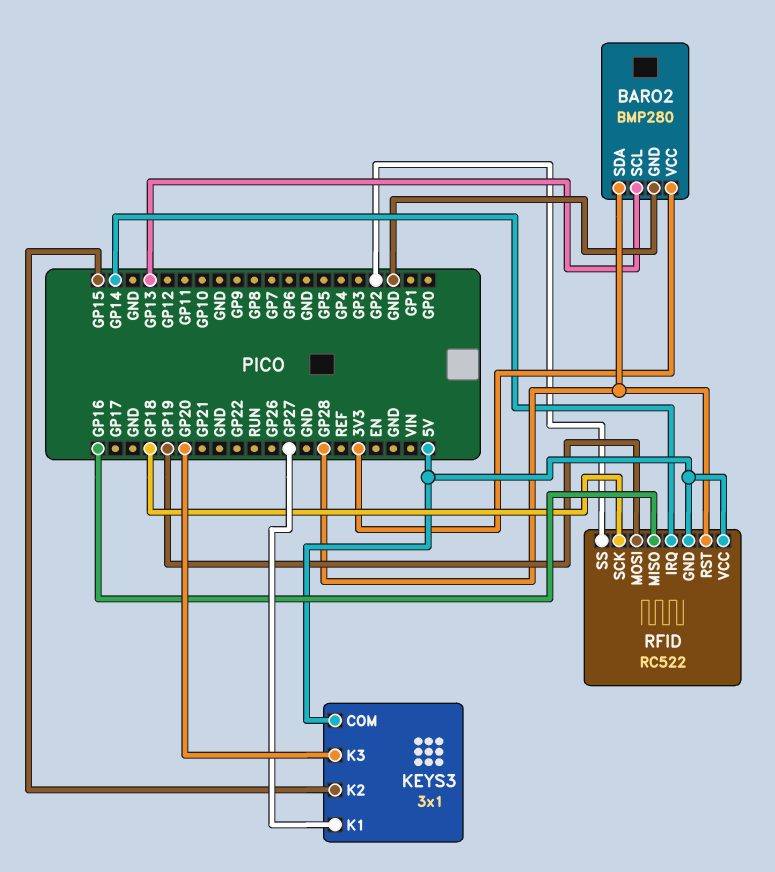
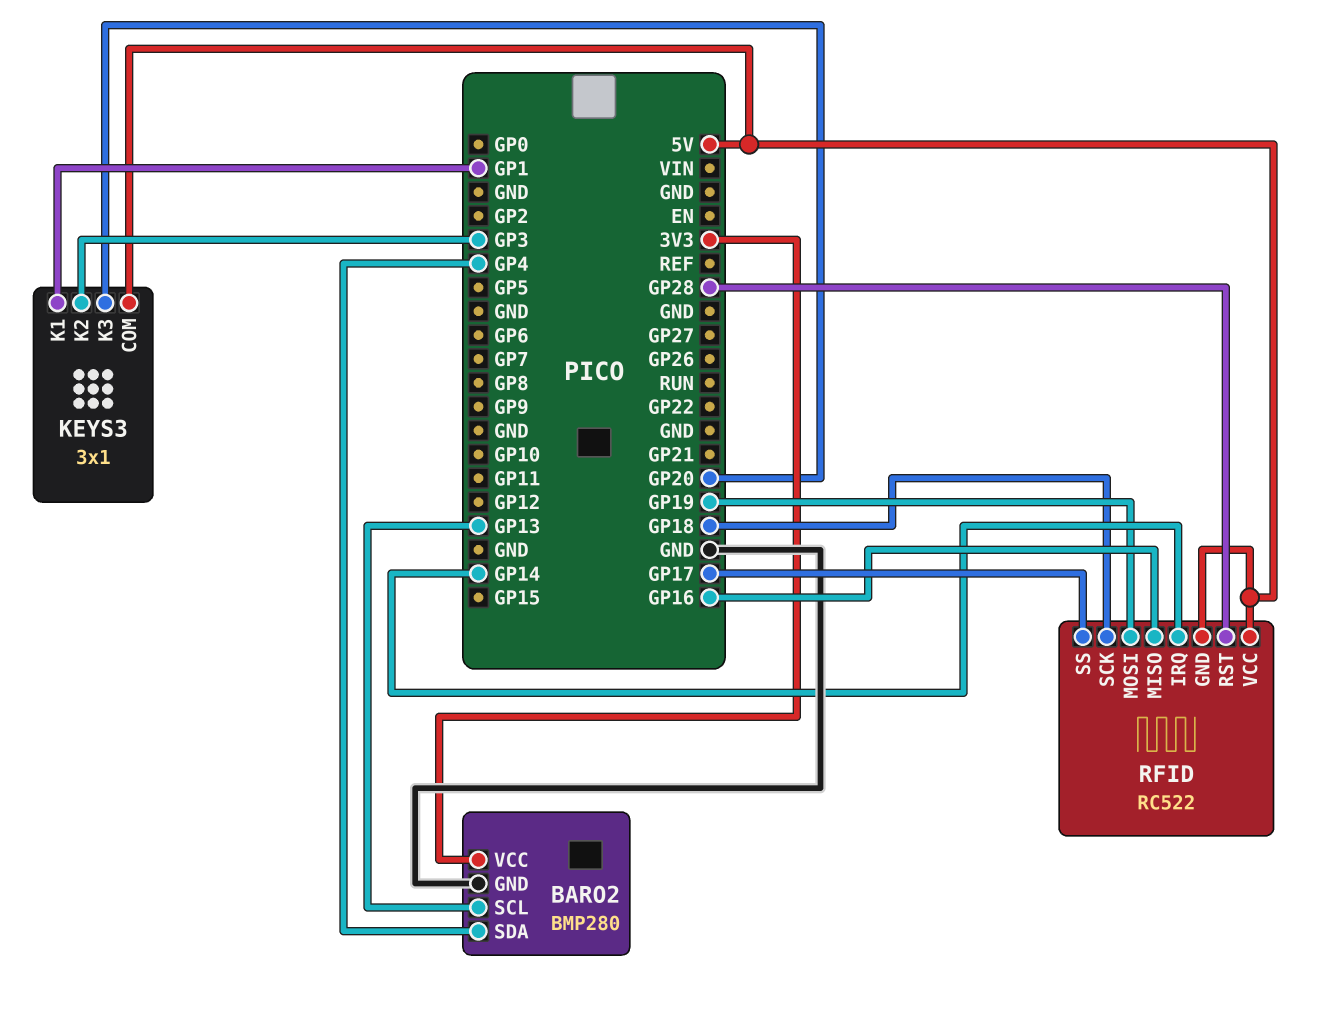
BARO2 pin SDA: GP28 -> GP4
KEYS3 pin K1: GP27 -> GP1
KEYS3 pin K2: GP15 -> GP3
RFID pin SS: GP2 -> GP17

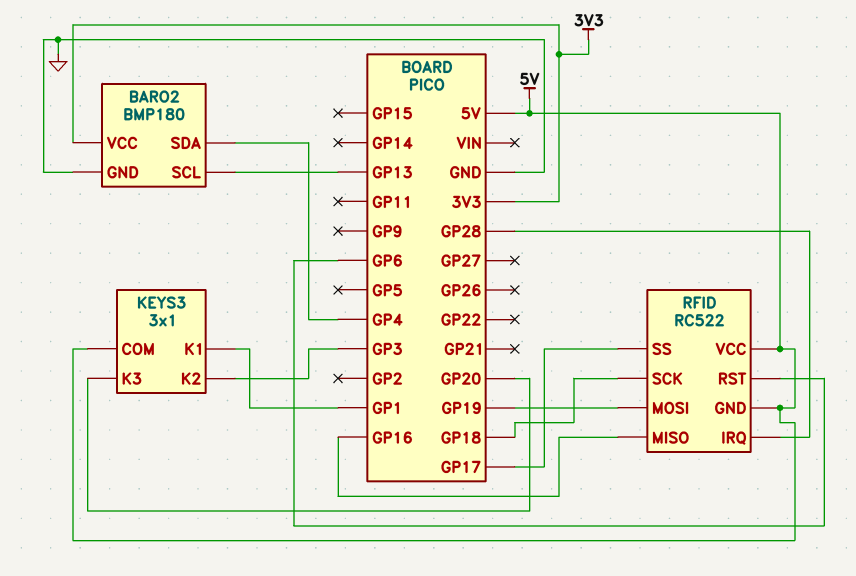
BARO2: BMP280 -> BMP180
RFID pin IRQ: GP14 -> GP28
RFID pin RST: GP28 -> GP6

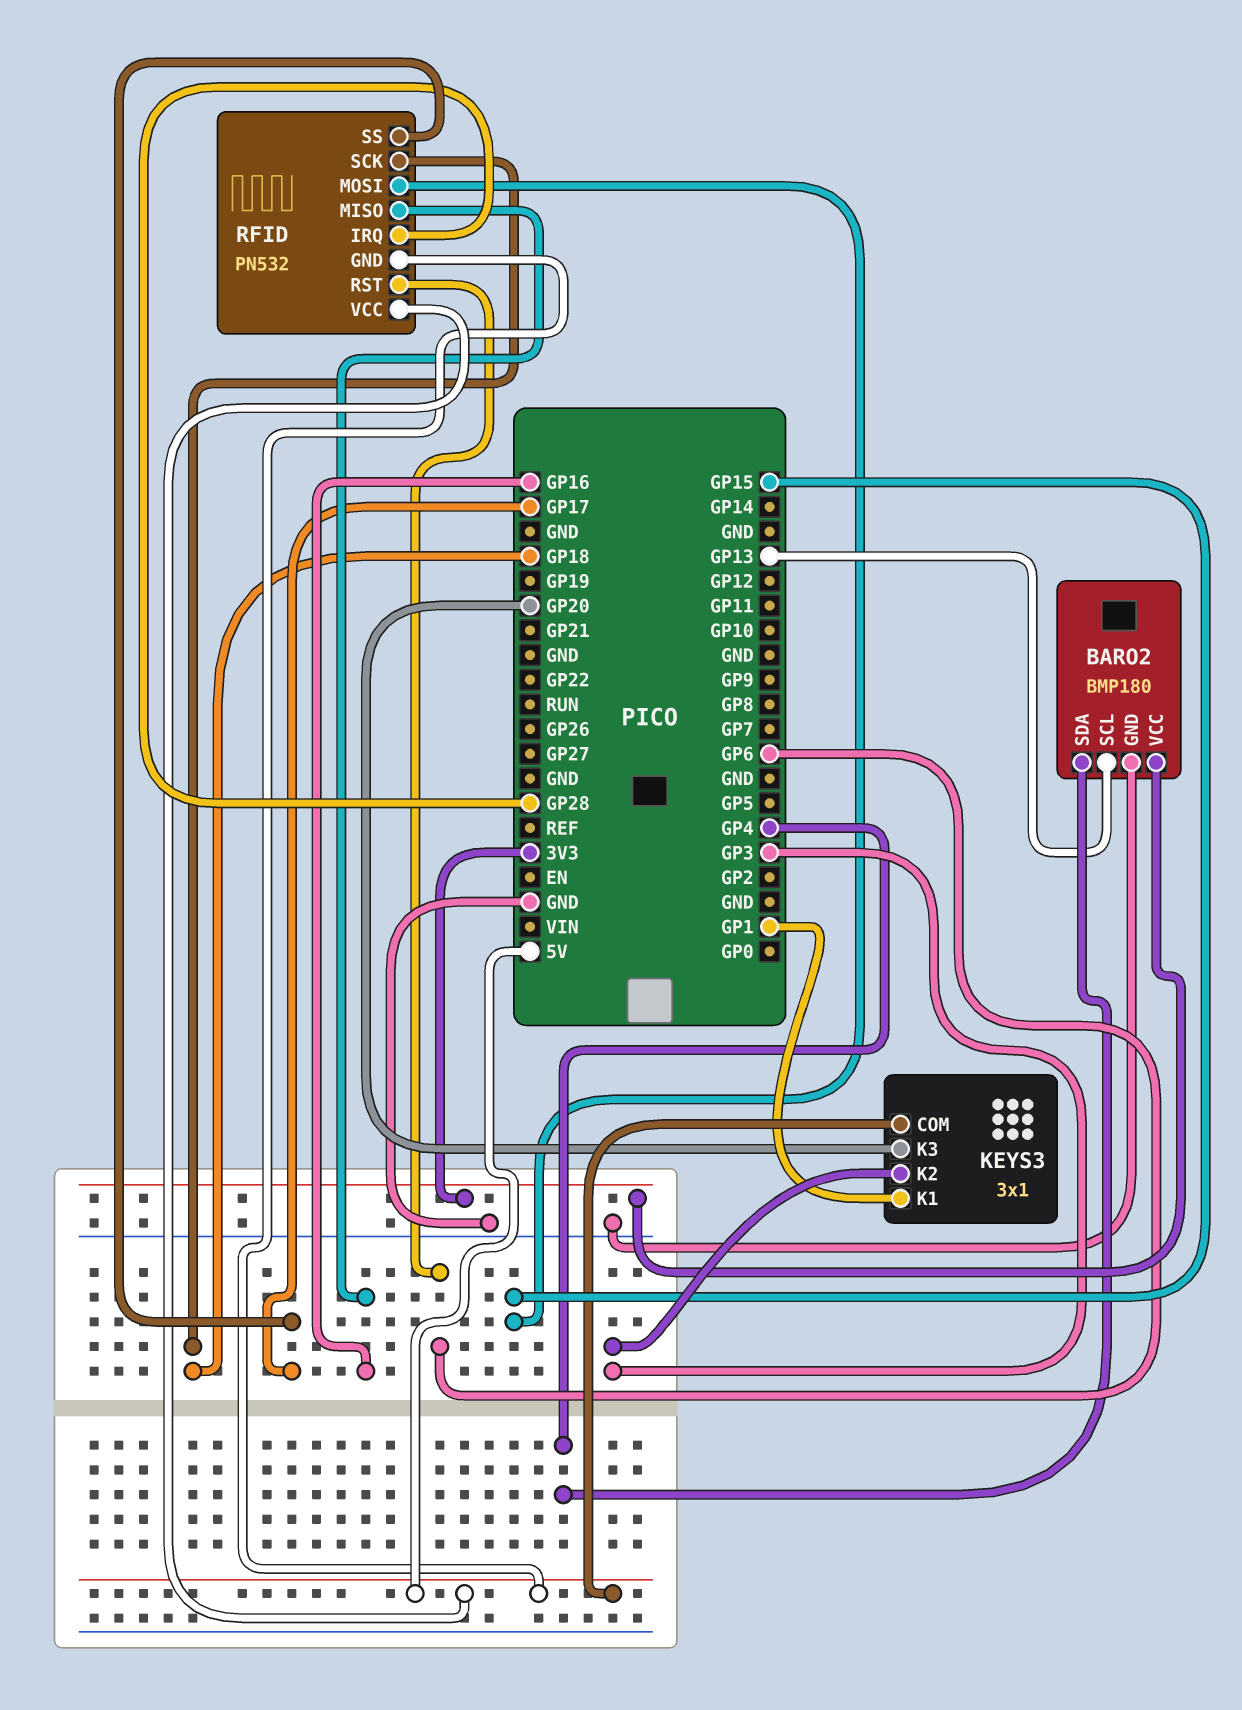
RFID: RC522 -> PN532
RFID pin MOSI: GP19 -> GP15

